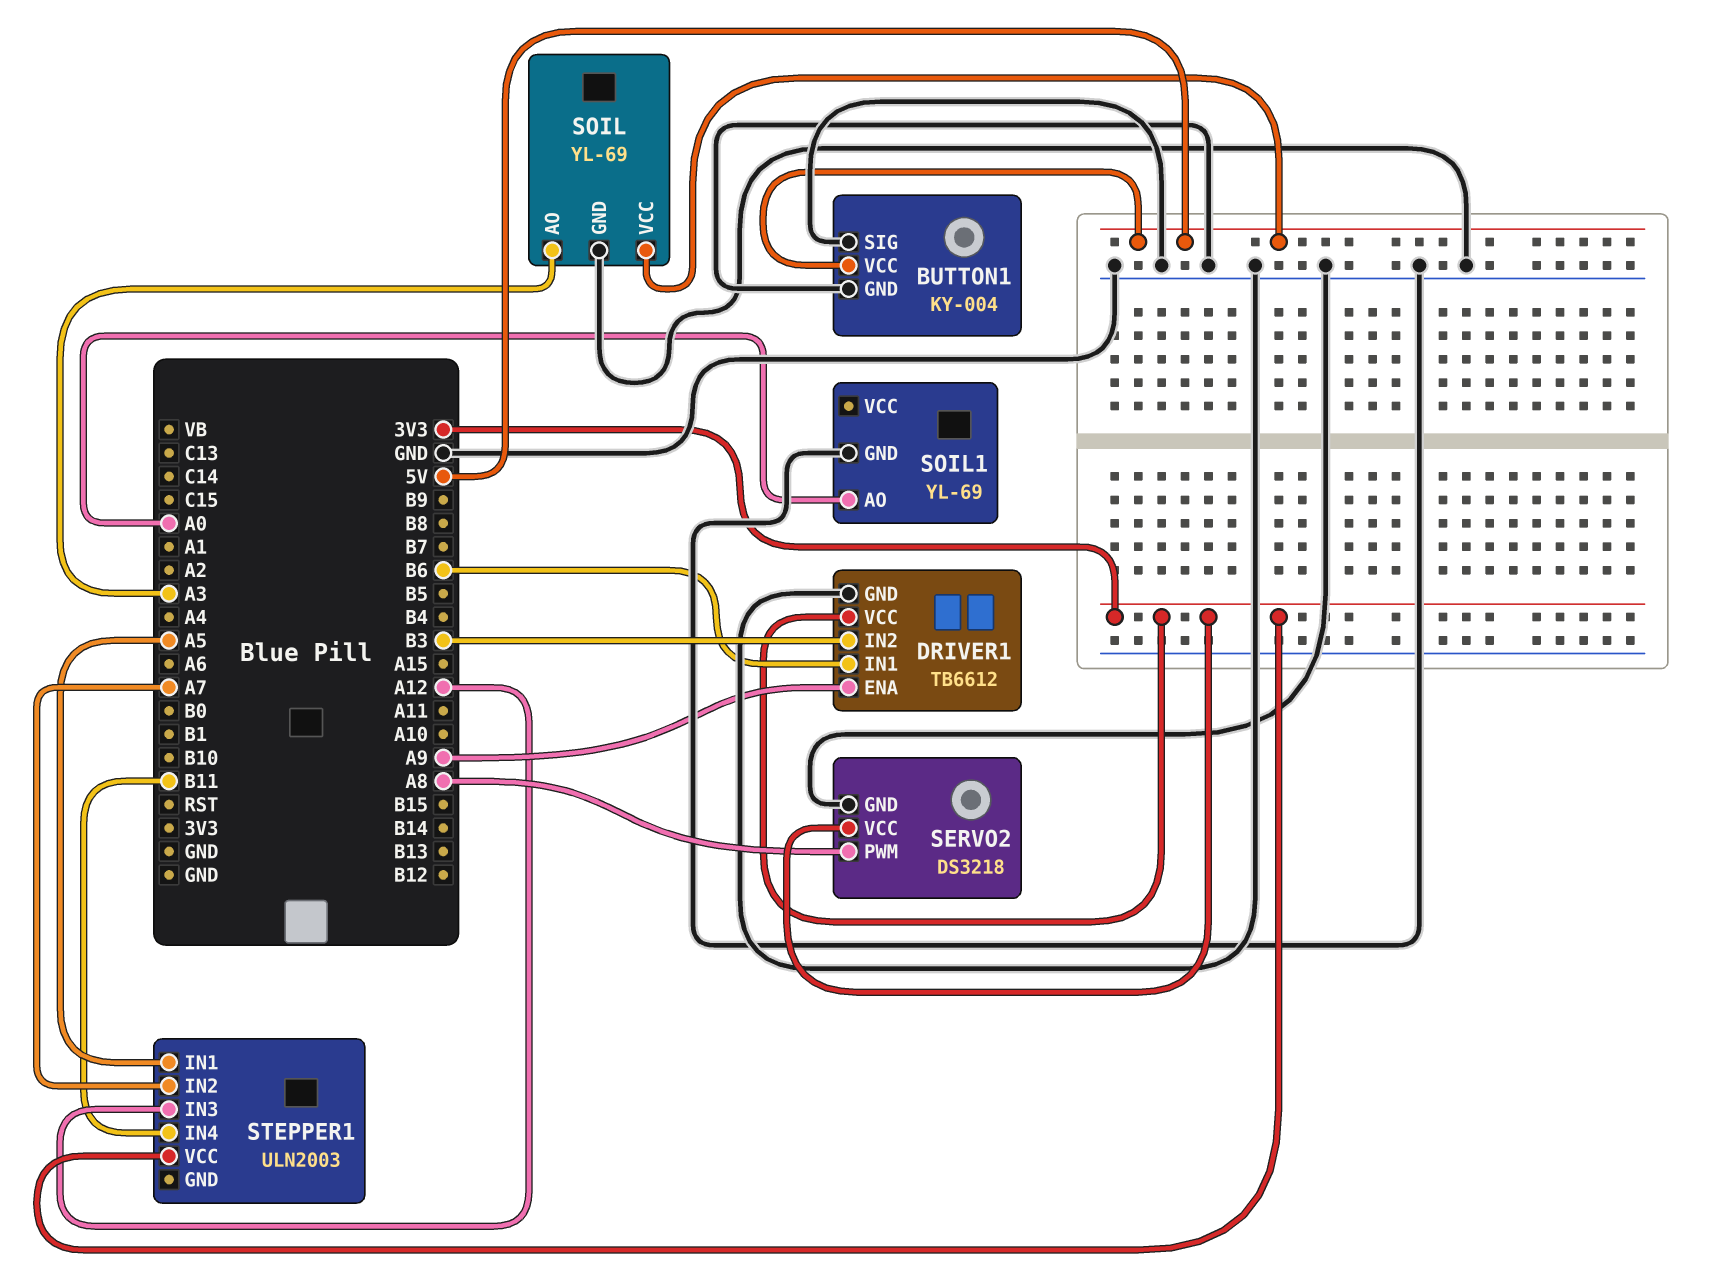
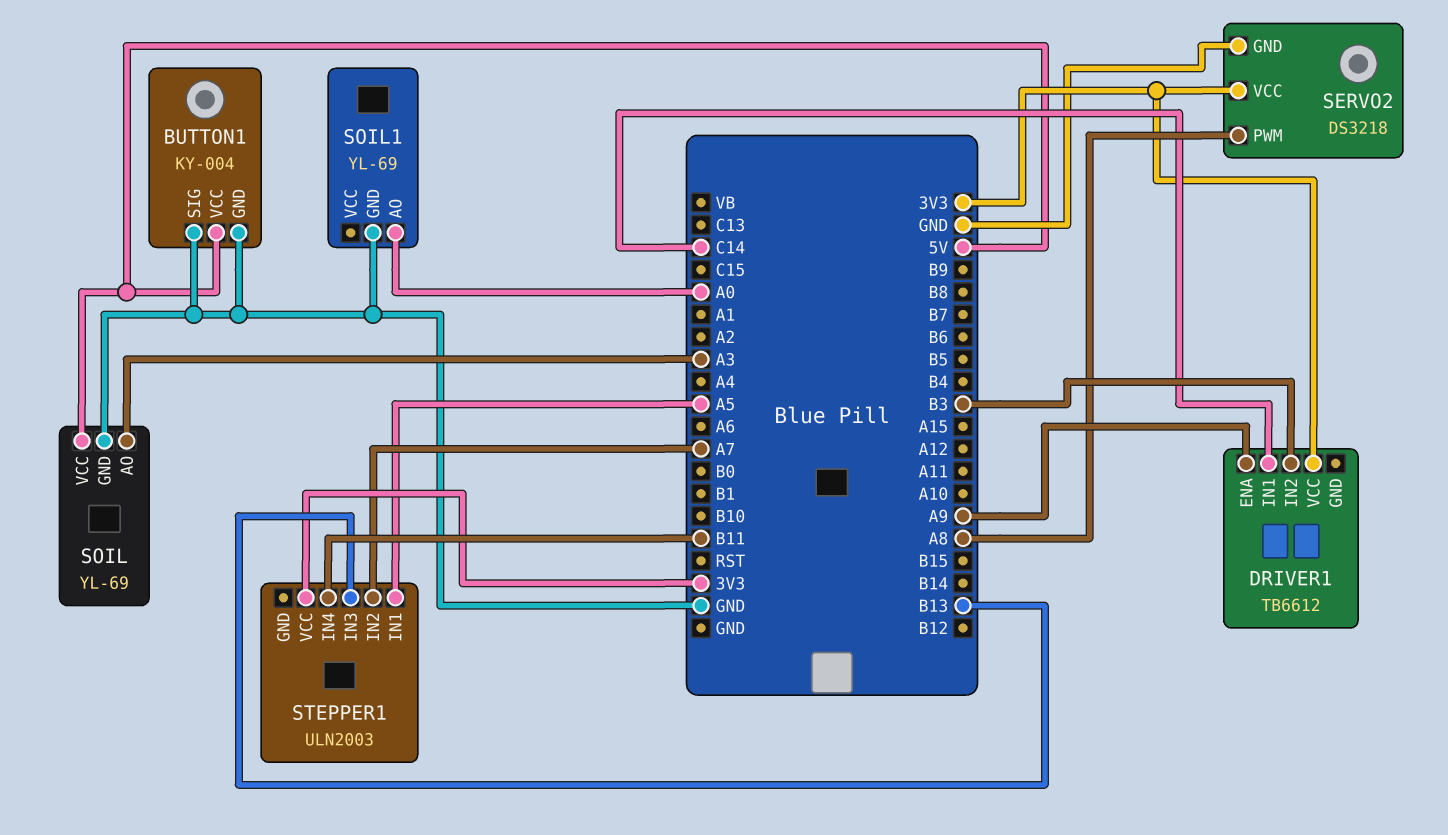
DRIVER1 pin GND: GND -> none
DRIVER1 pin IN1: B6 -> C14
STEPPER1 pin IN3: A12 -> B13

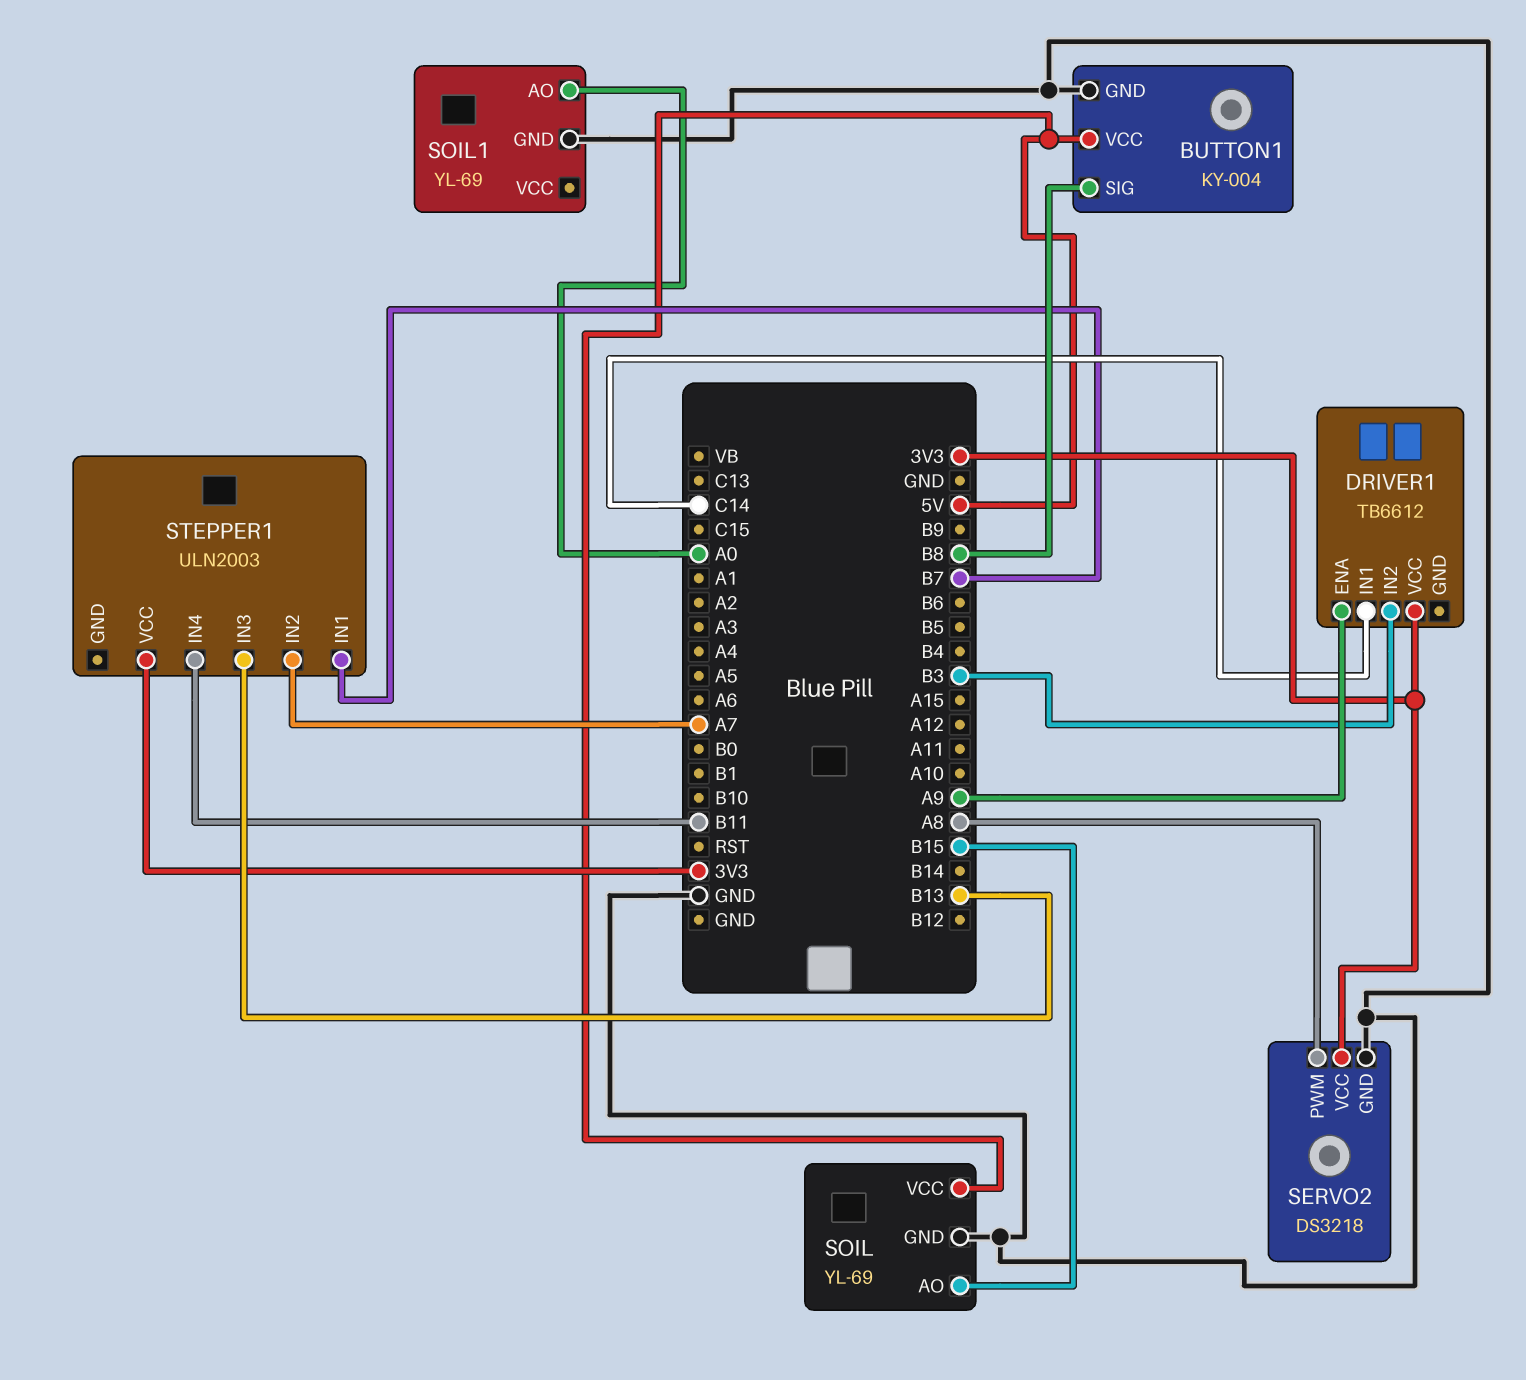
BUTTON1 pin SIG: GND -> B8
SOIL pin AO: A3 -> B15
STEPPER1 pin IN1: A5 -> B7

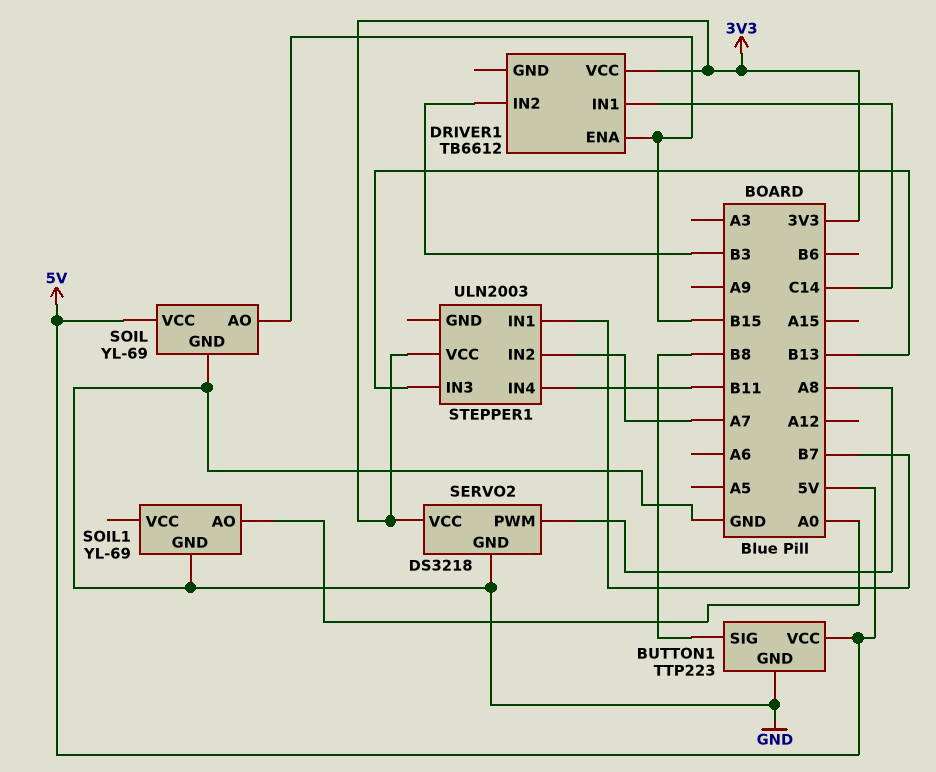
BUTTON1: KY-004 -> TTP223
DRIVER1 pin ENA: A9 -> B15

